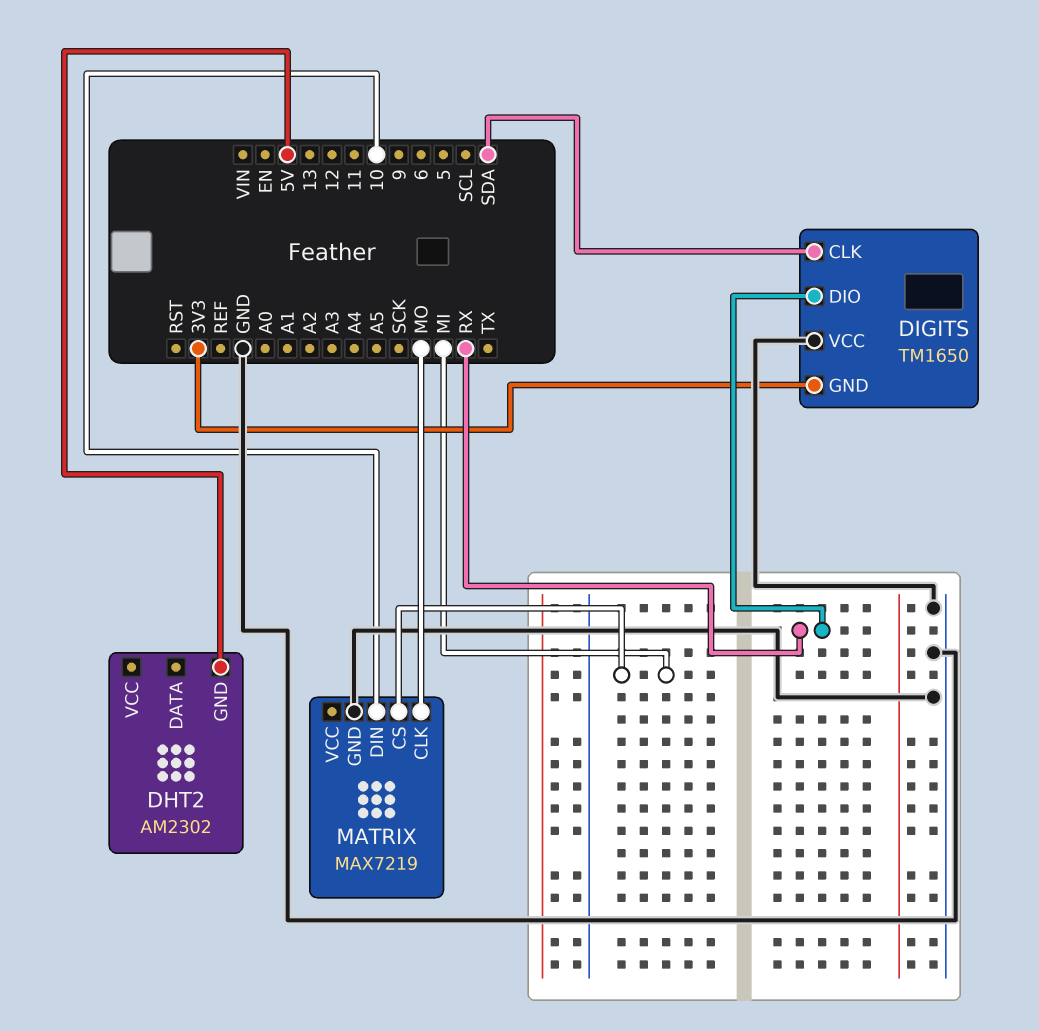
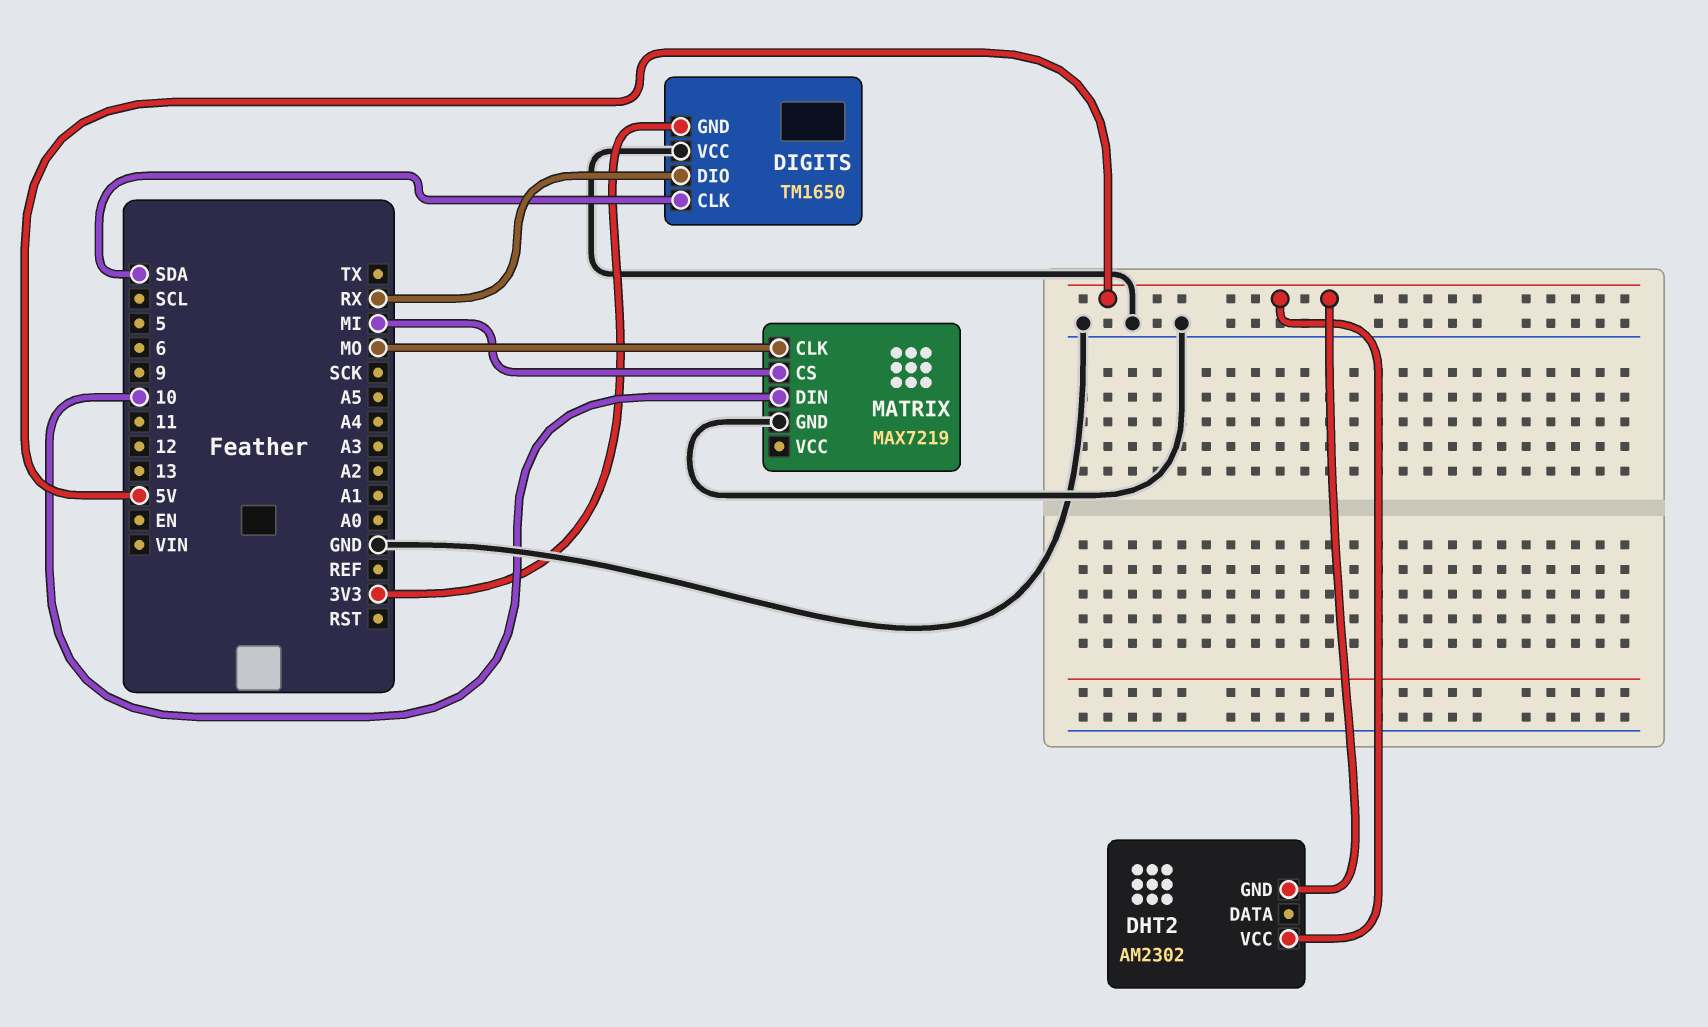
DHT2 pin VCC: none -> 5V

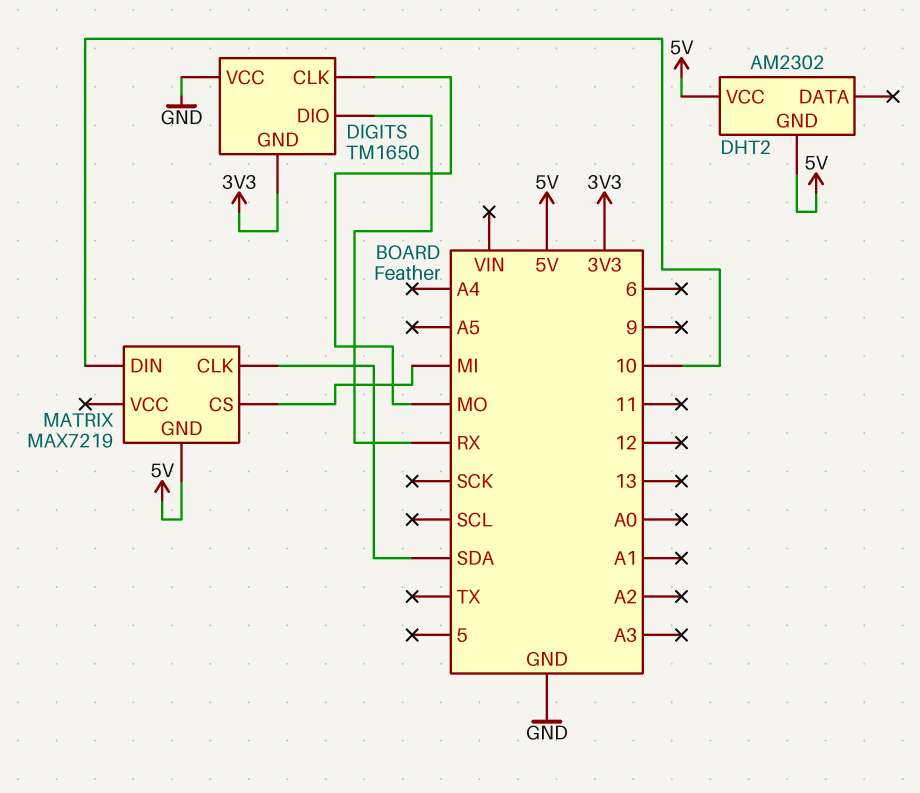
DIGITS pin CLK: SDA -> MO
MATRIX pin CLK: MO -> SDA
MATRIX pin GND: GND -> 5V

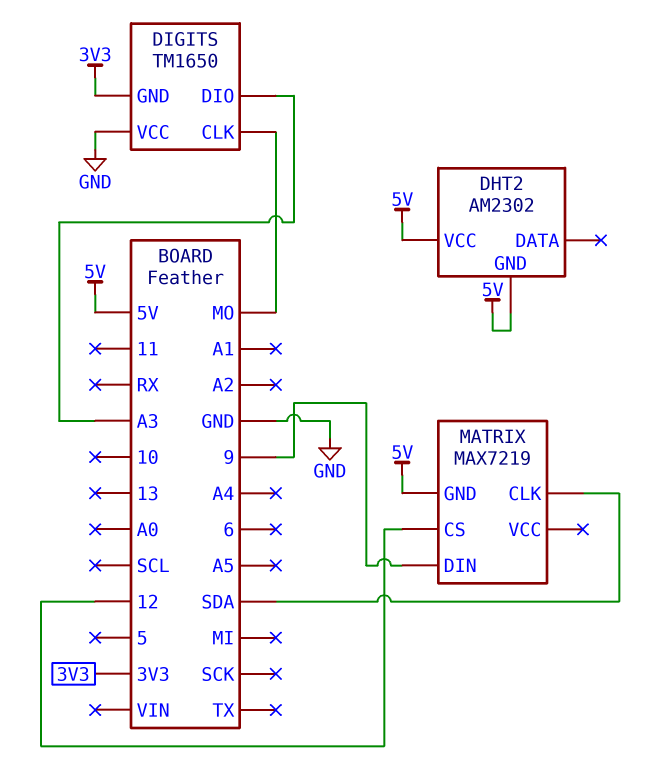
DIGITS pin DIO: RX -> A3
MATRIX pin CS: MI -> 12
MATRIX pin DIN: 10 -> 9

